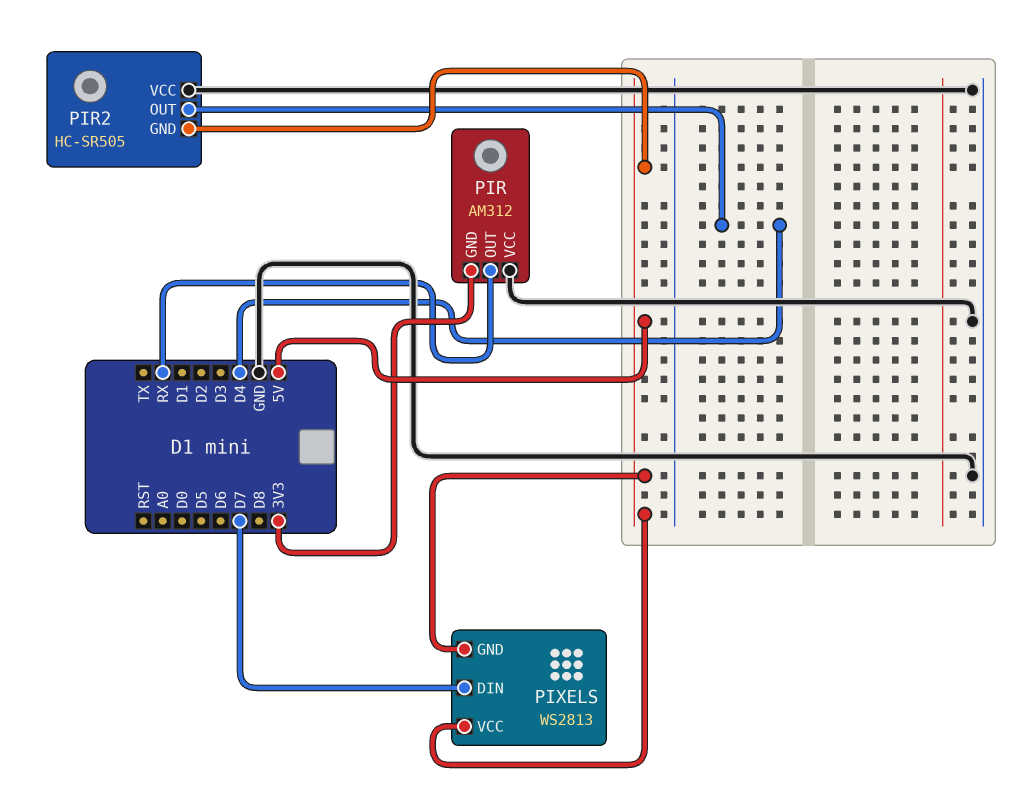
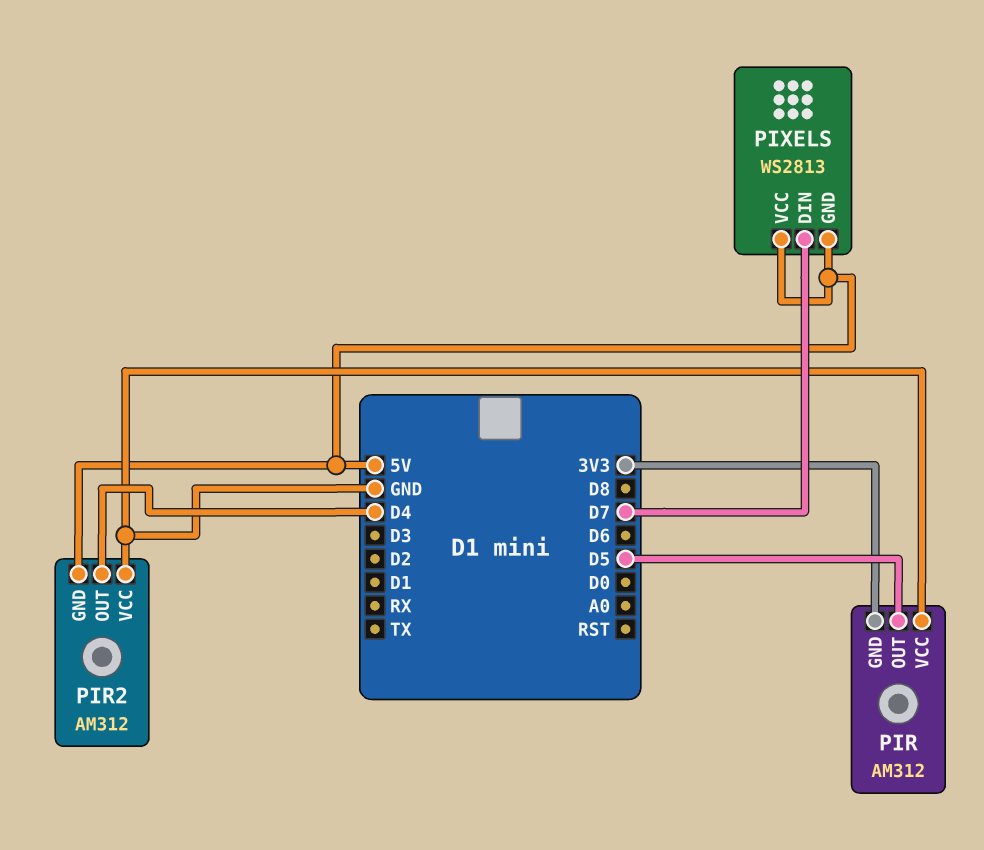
PIR pin OUT: RX -> D5
PIR2: HC-SR505 -> AM312

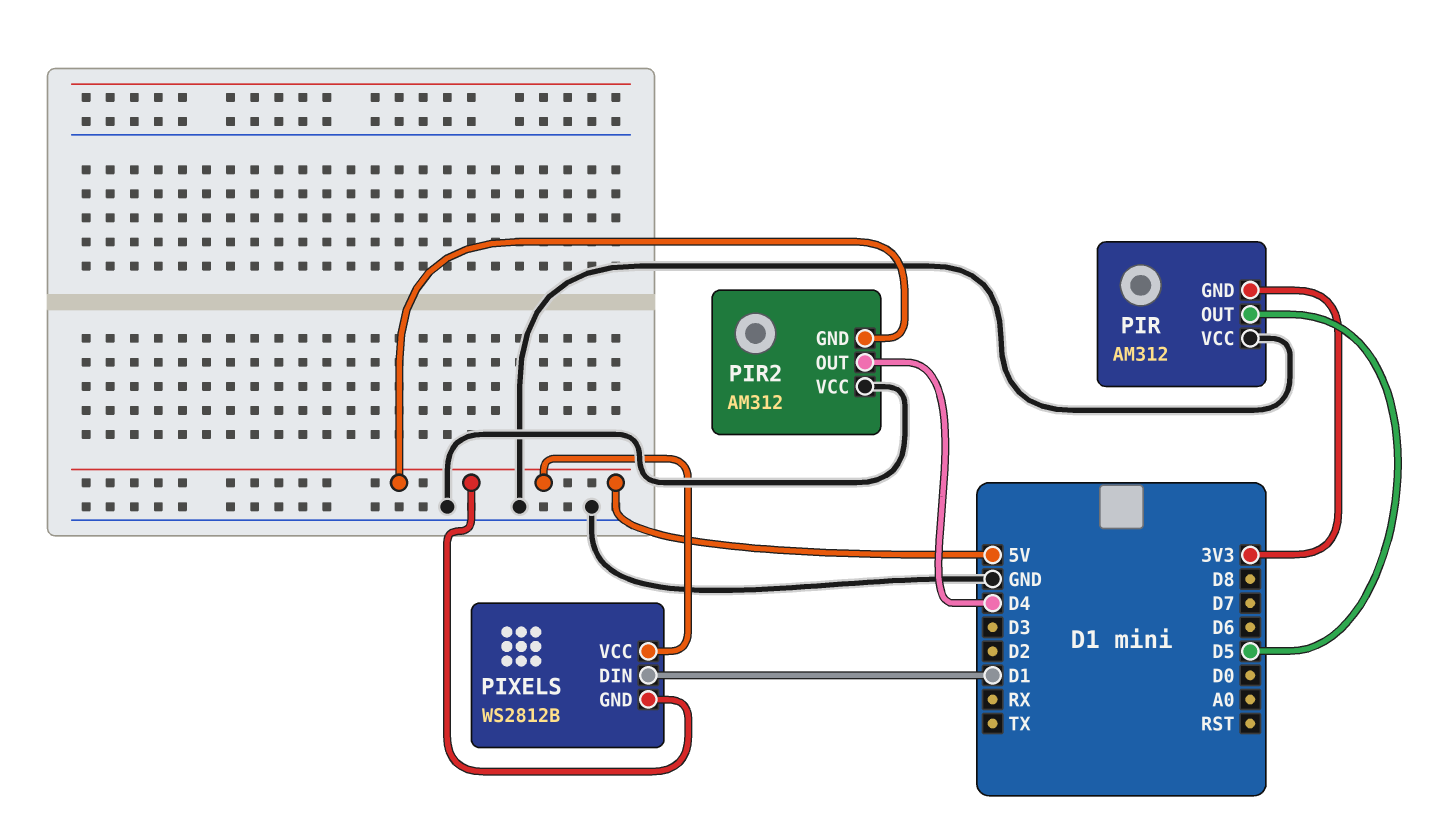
PIXELS: WS2813 -> WS2812B
PIXELS pin DIN: D7 -> D1

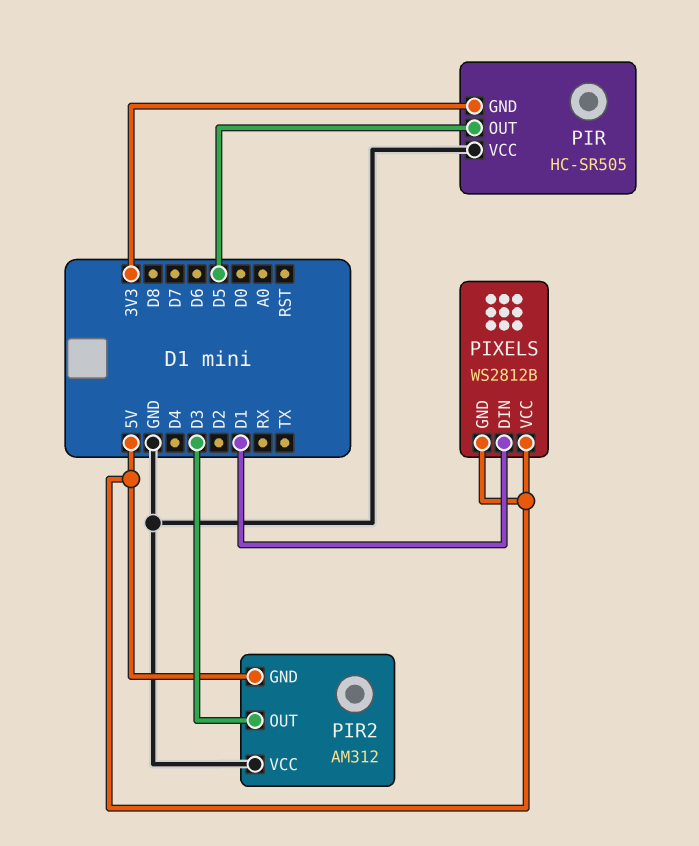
PIR: AM312 -> HC-SR505
PIR2 pin OUT: D4 -> D3

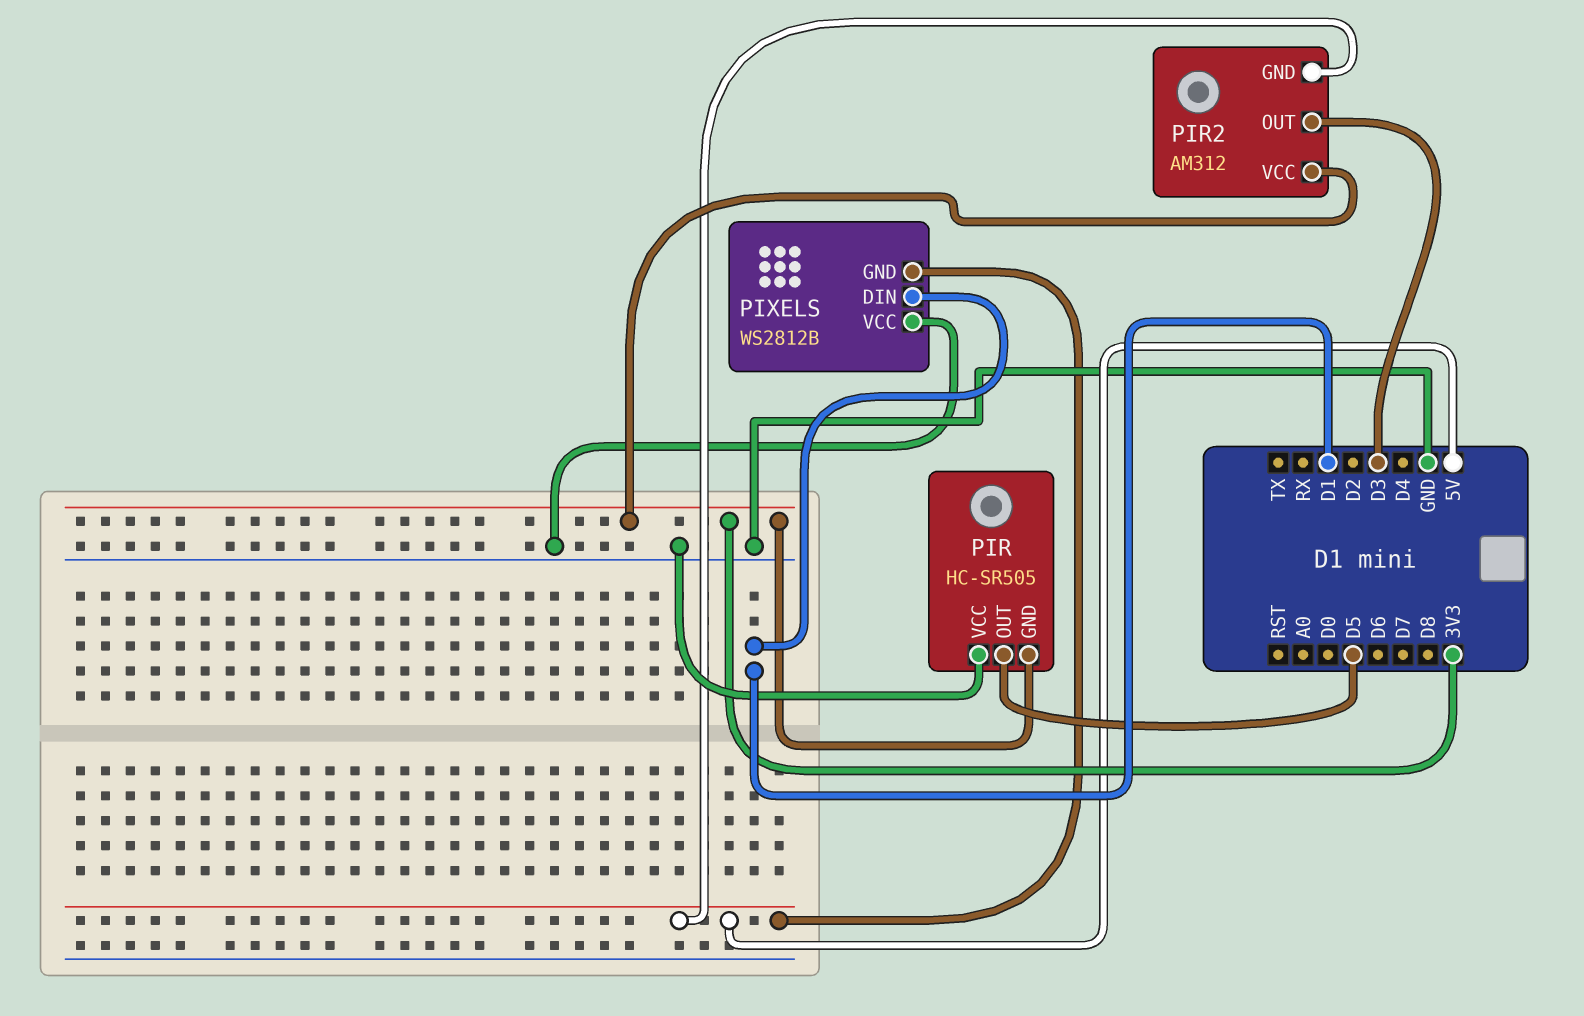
PIR2 pin VCC: GND -> 3V3
PIXELS pin VCC: 5V -> GND

